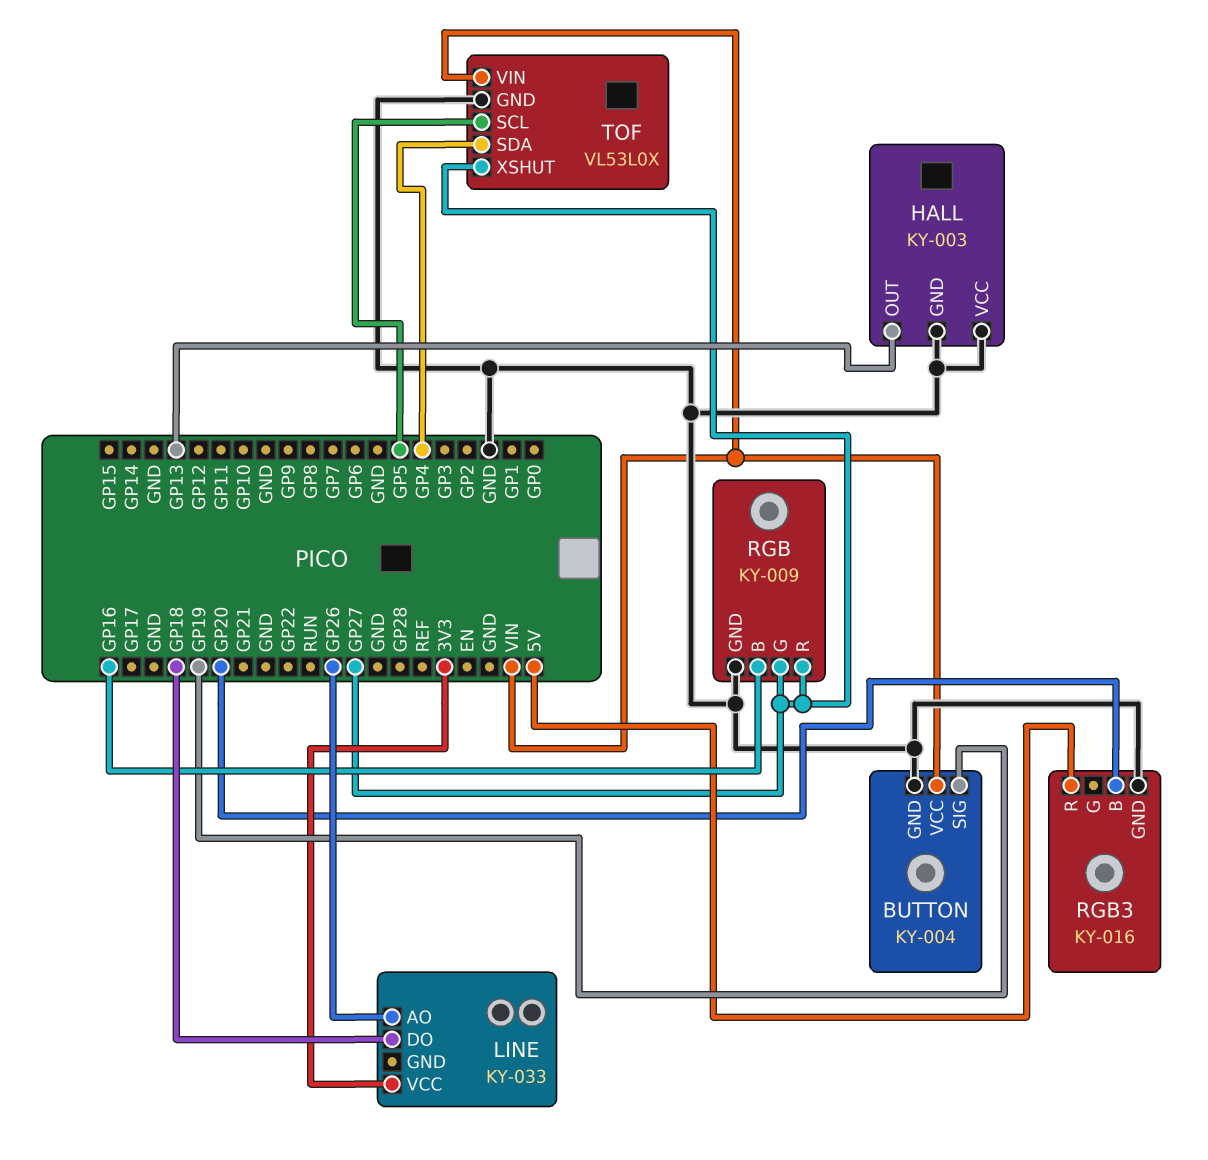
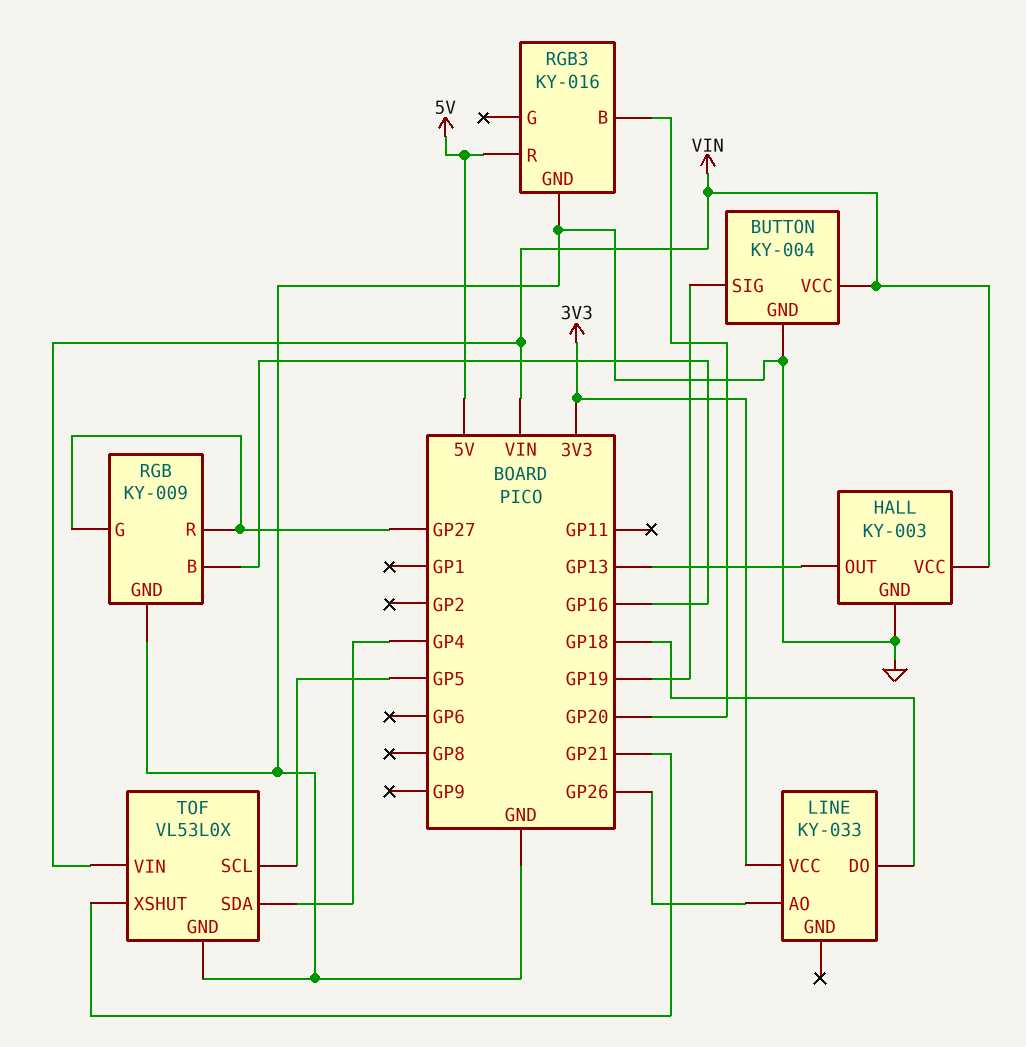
HALL pin VCC: GND -> VIN
TOF pin XSHUT: GP27 -> GP21

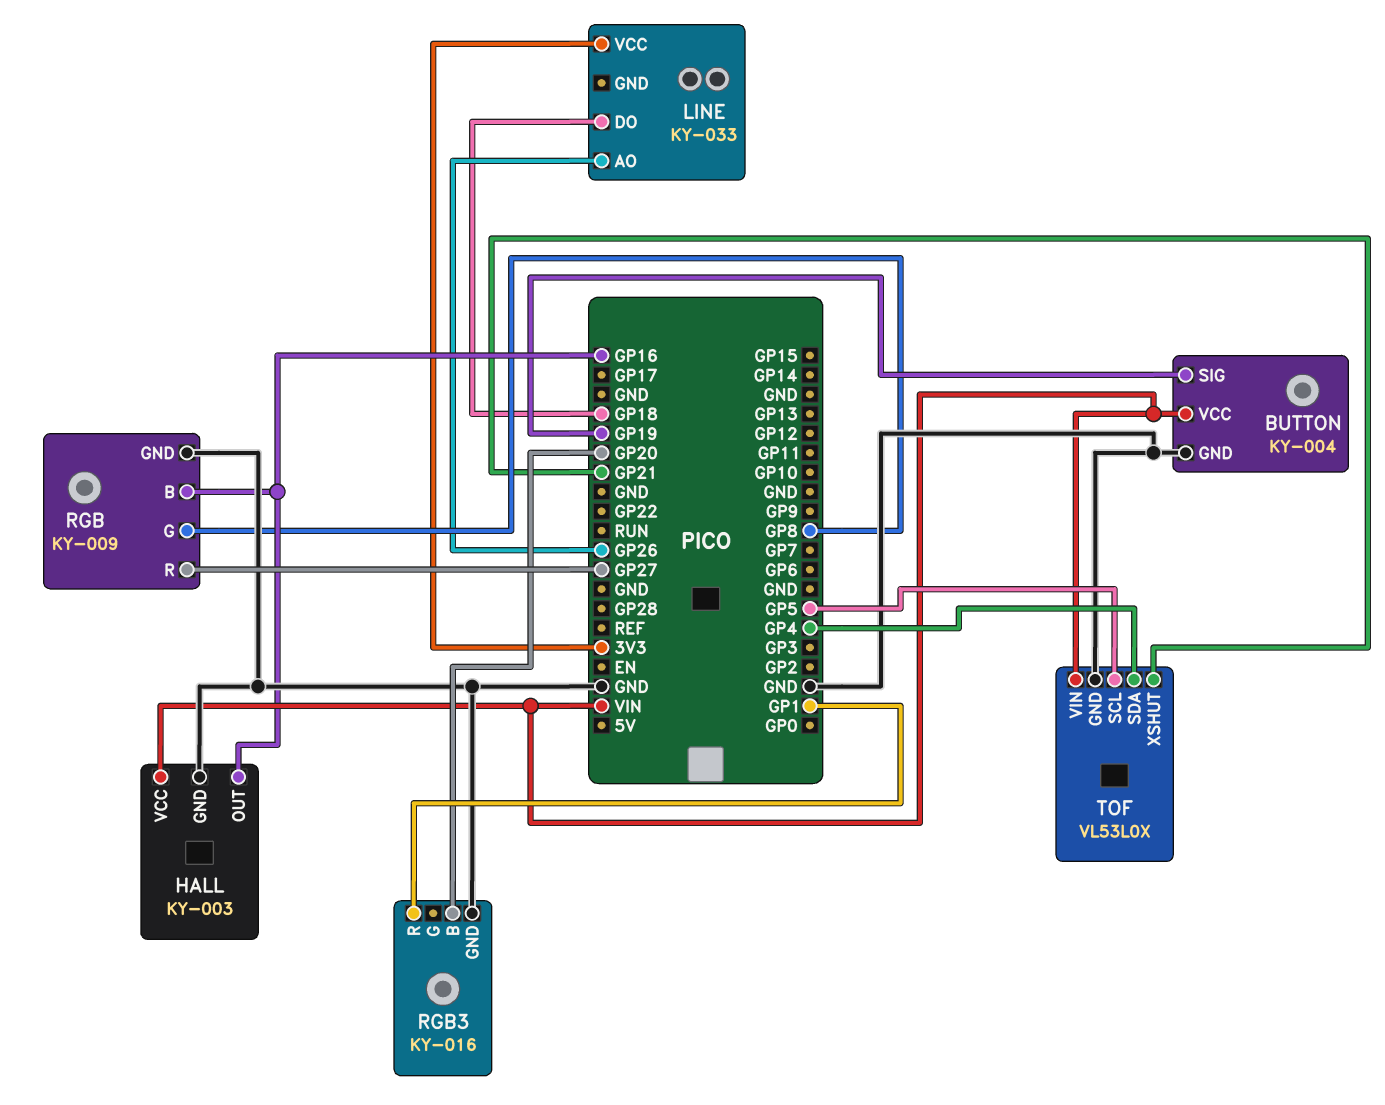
HALL pin OUT: GP13 -> GP16
RGB pin G: GP27 -> GP8
RGB3 pin R: 5V -> GP1

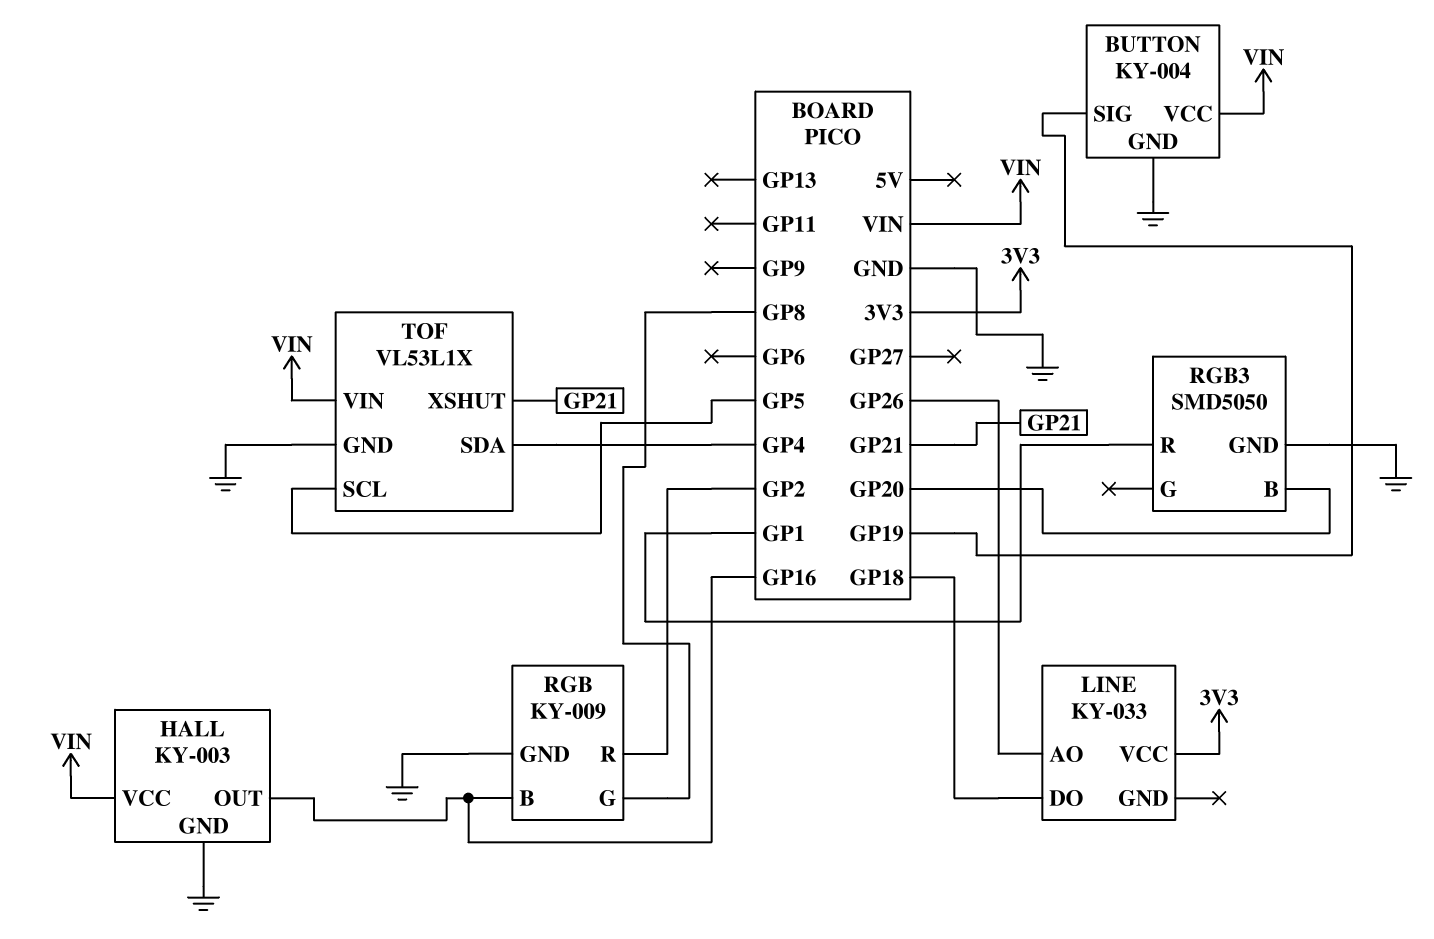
RGB pin R: GP27 -> GP2
RGB3: KY-016 -> SMD5050
TOF: VL53L0X -> VL53L1X

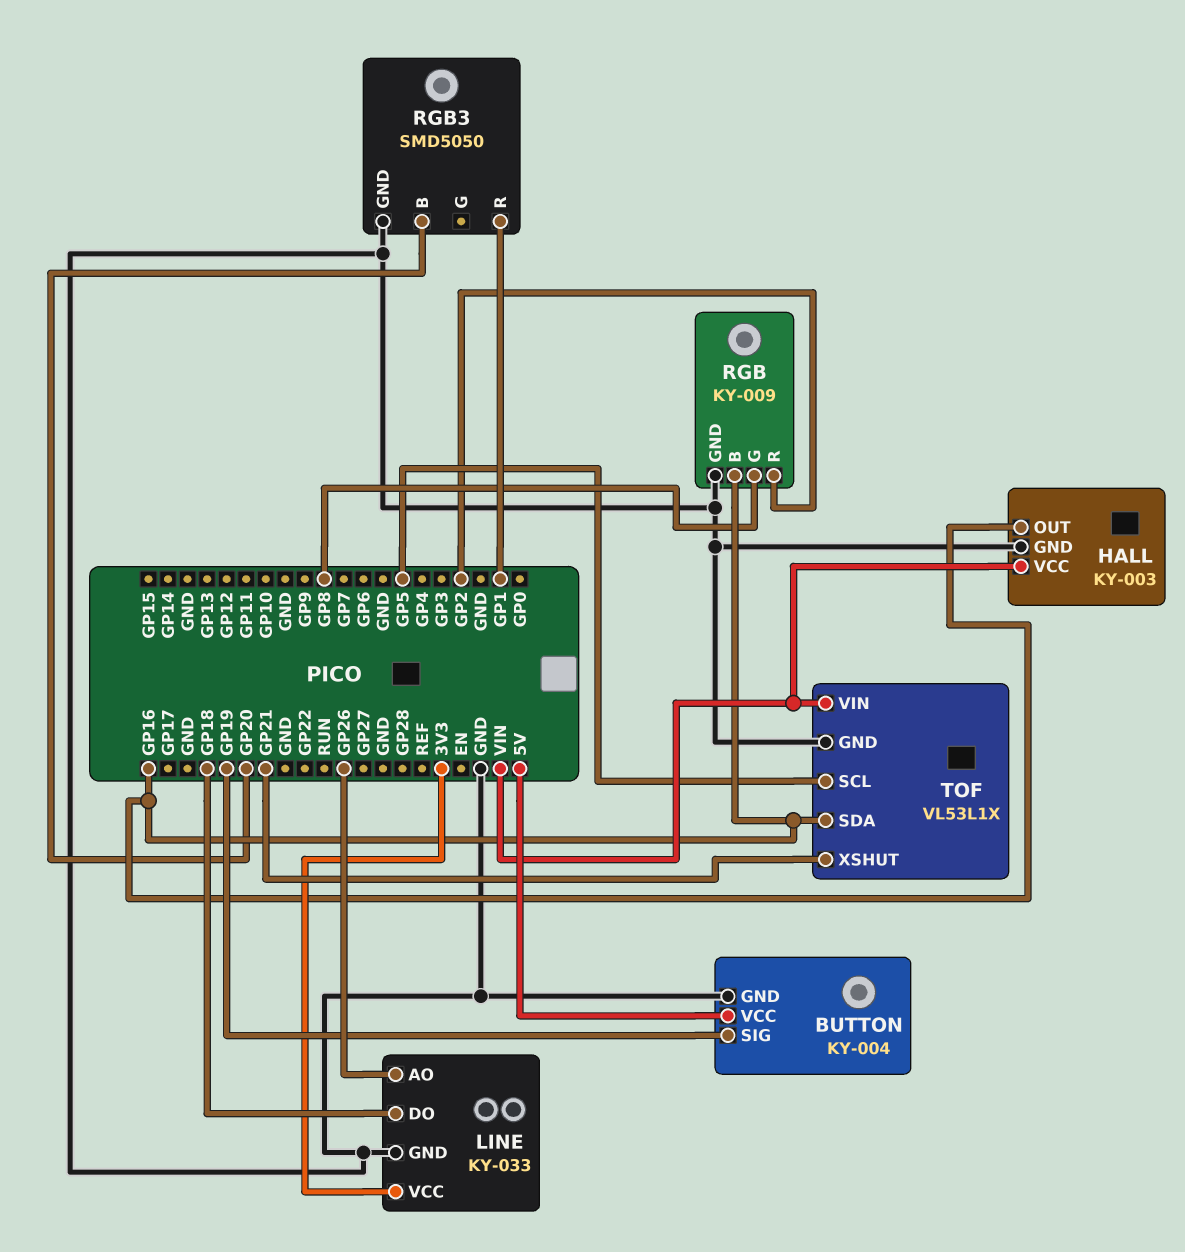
BUTTON pin VCC: VIN -> 5V
LINE pin GND: none -> GND
TOF pin SDA: GP4 -> GP16

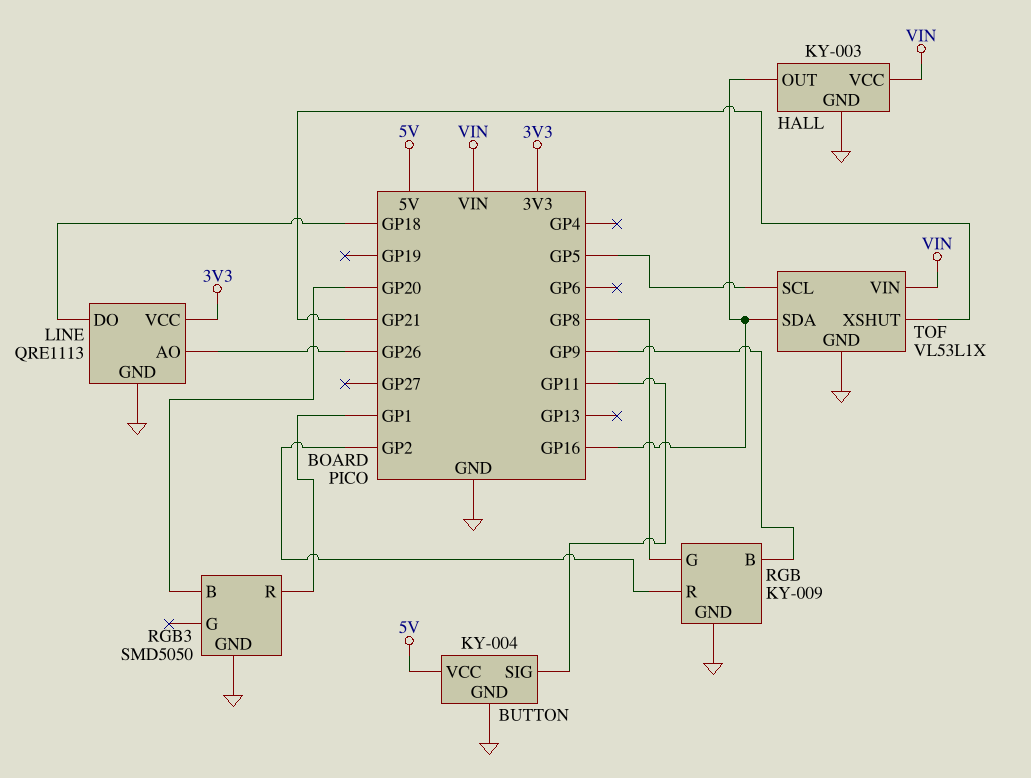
BUTTON pin SIG: GP19 -> GP11
LINE: KY-033 -> QRE1113
RGB pin B: GP16 -> GP9

